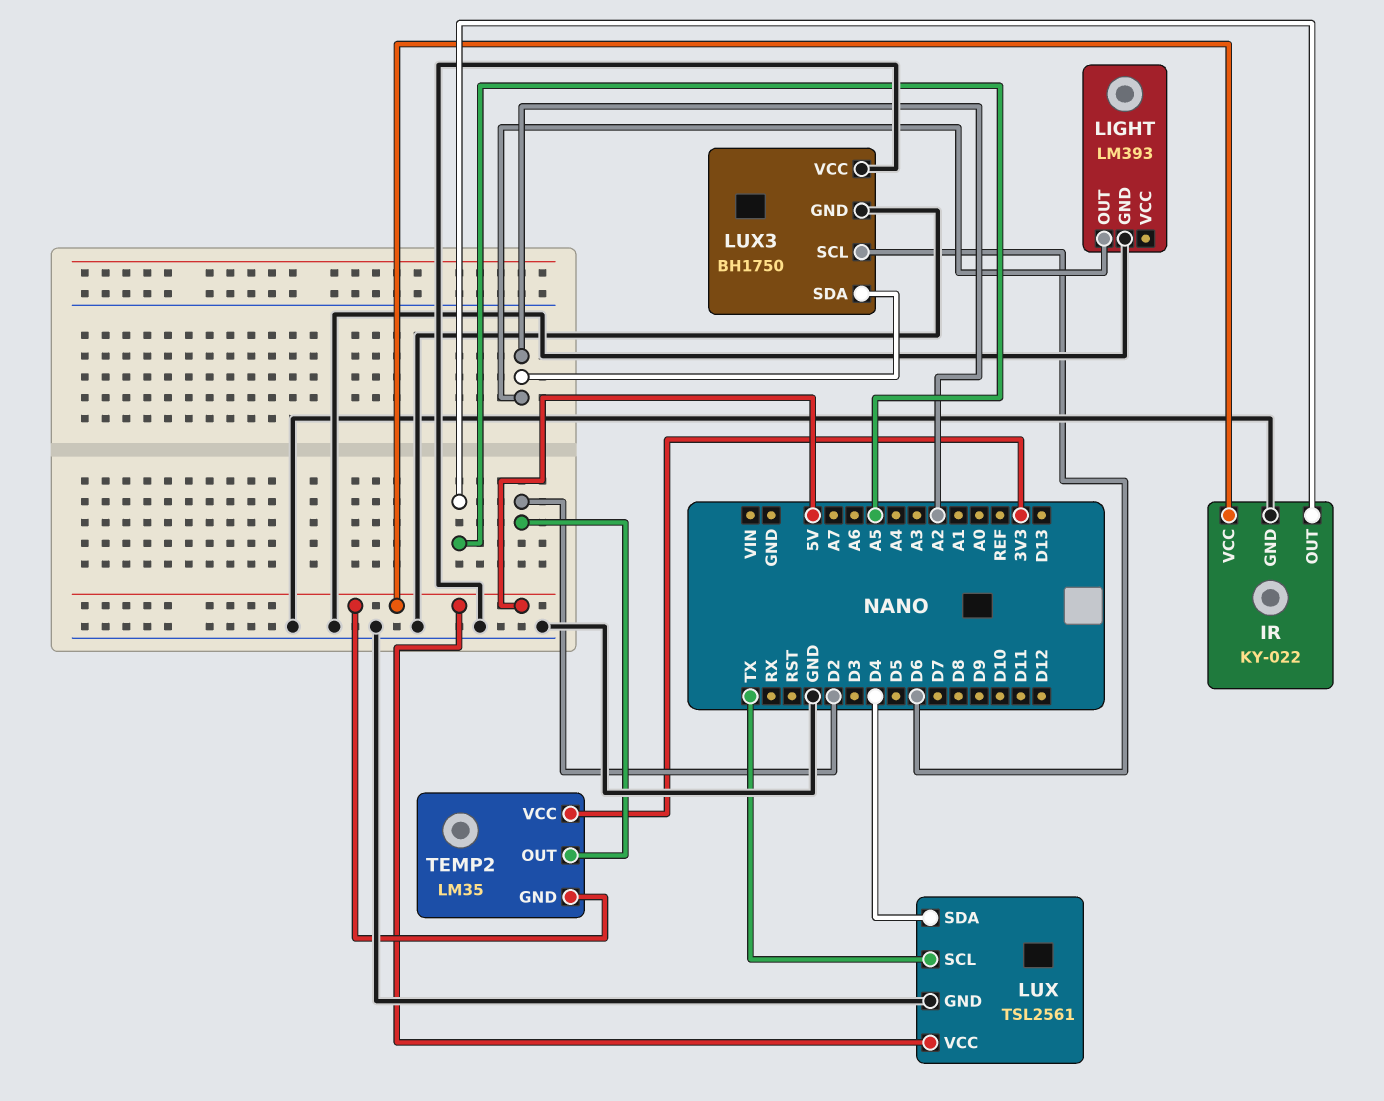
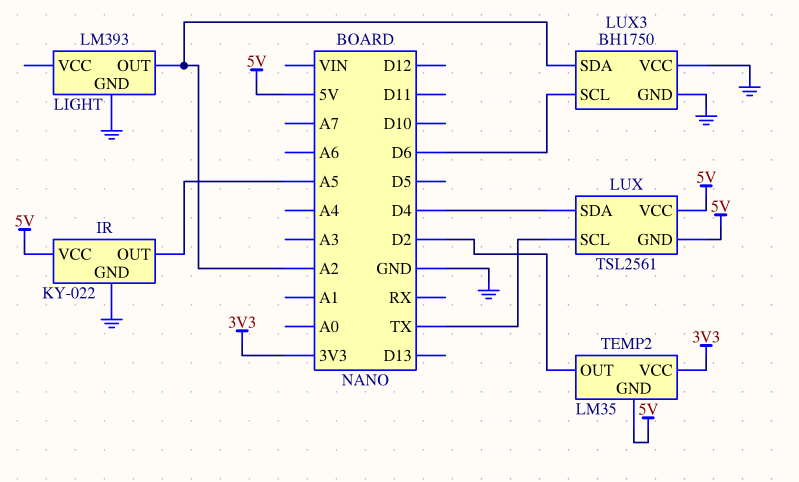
LUX pin GND: GND -> 5V

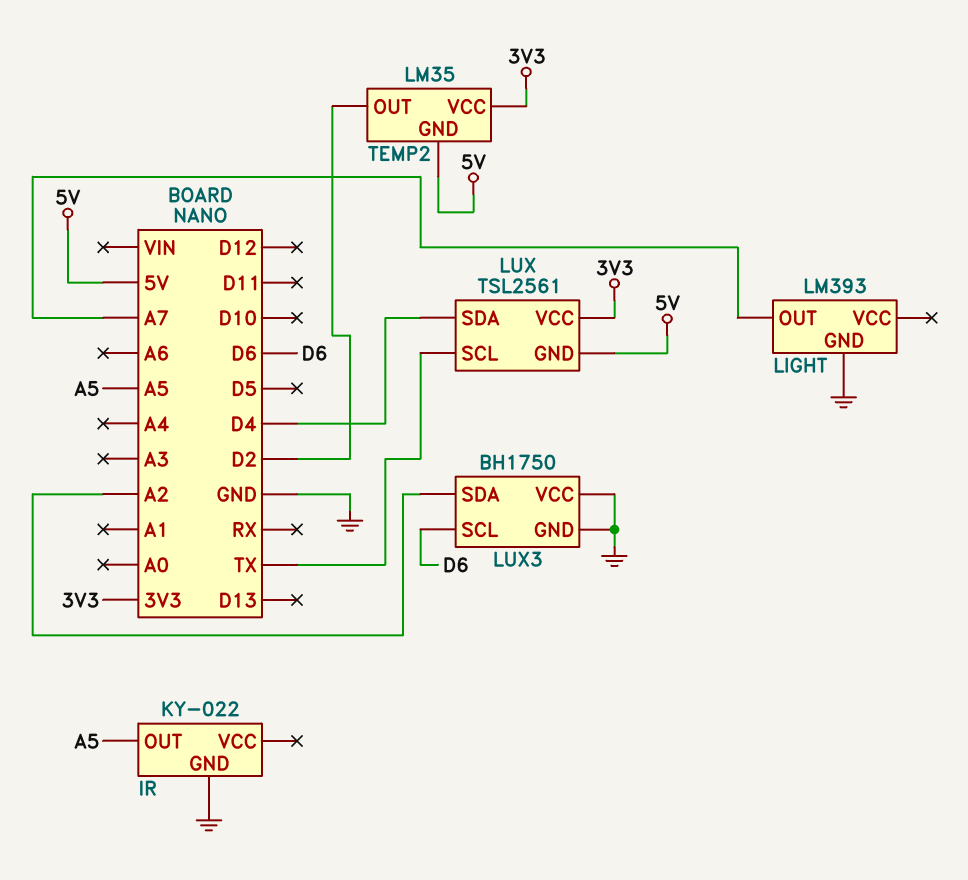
IR pin VCC: 5V -> none
LIGHT pin OUT: A2 -> A7
LUX pin VCC: 5V -> 3V3

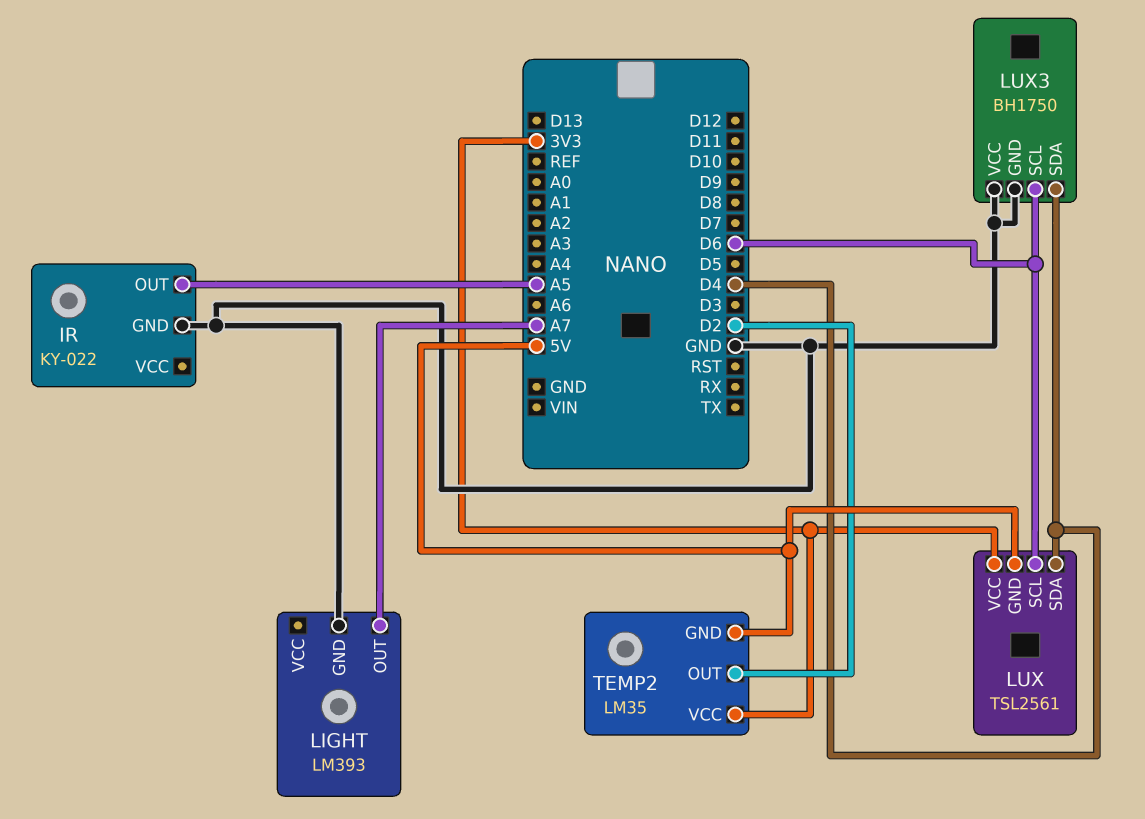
LUX pin SCL: TX -> D6
LUX3 pin SDA: A2 -> D4

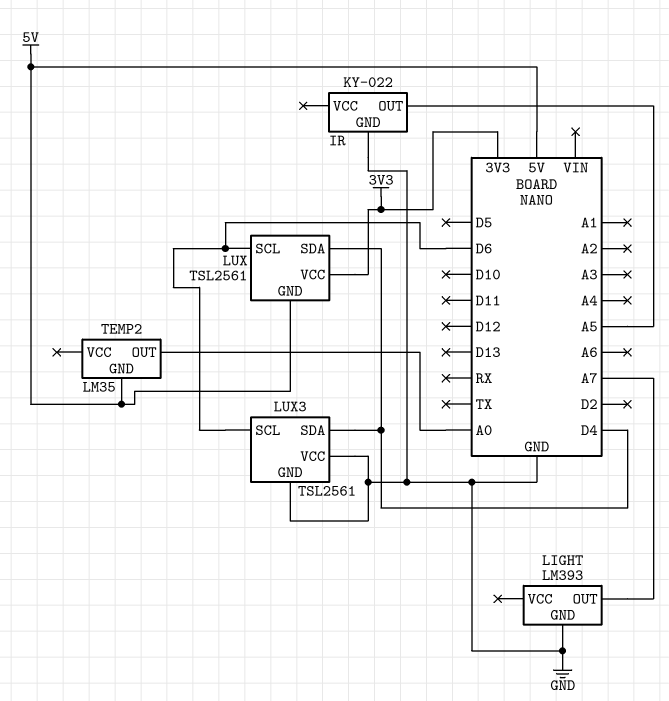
LUX3: BH1750 -> TSL2561
TEMP2 pin OUT: D2 -> A0
TEMP2 pin VCC: 3V3 -> none

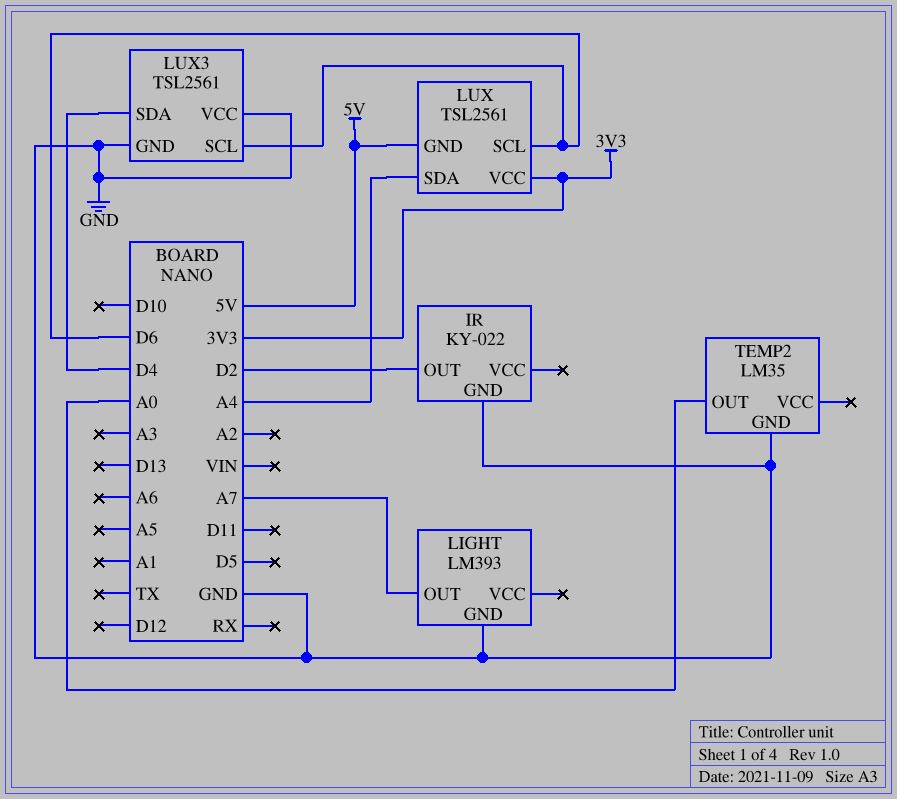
IR pin OUT: A5 -> D2
LUX pin SDA: D4 -> A4
TEMP2 pin GND: 5V -> GND

